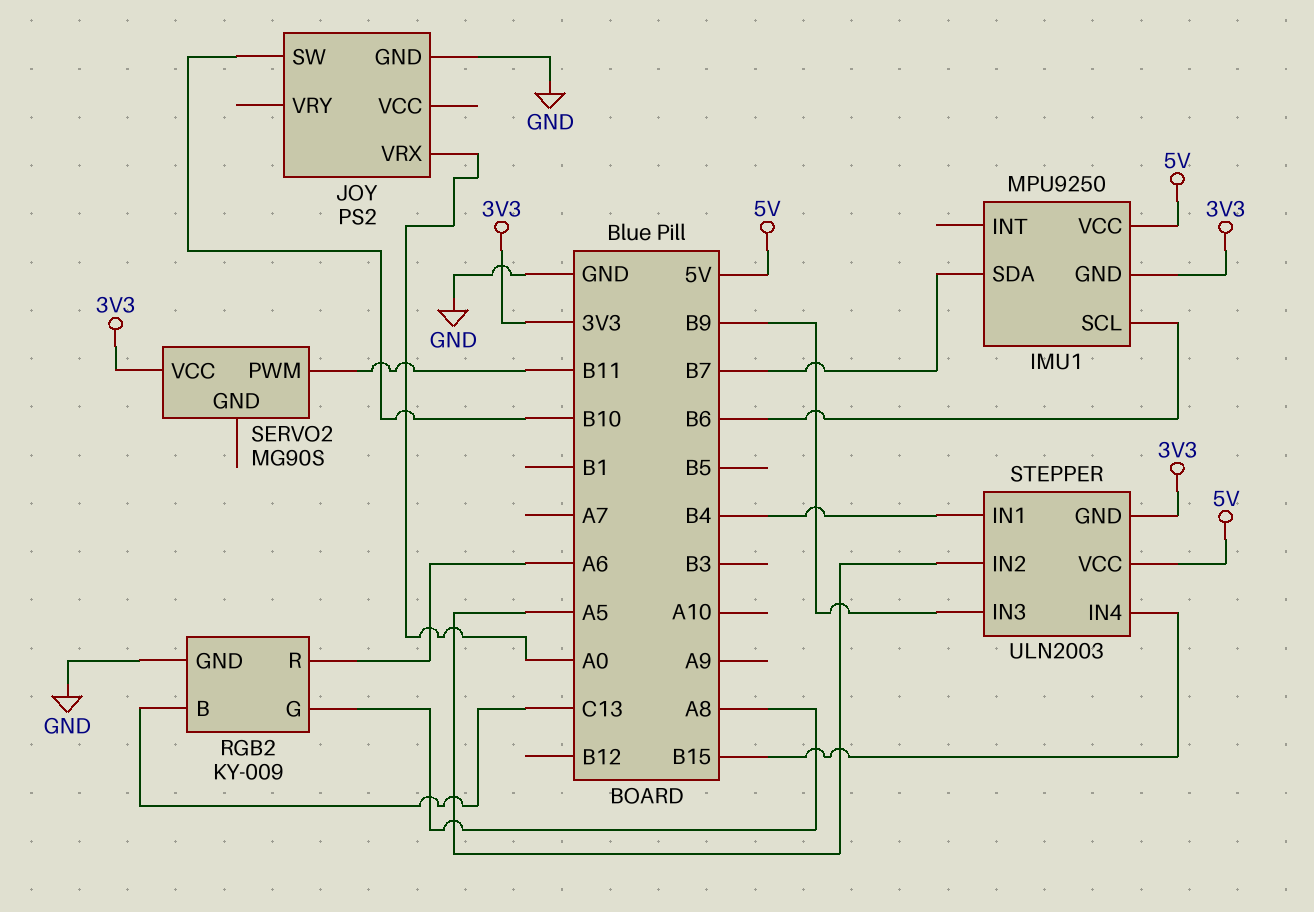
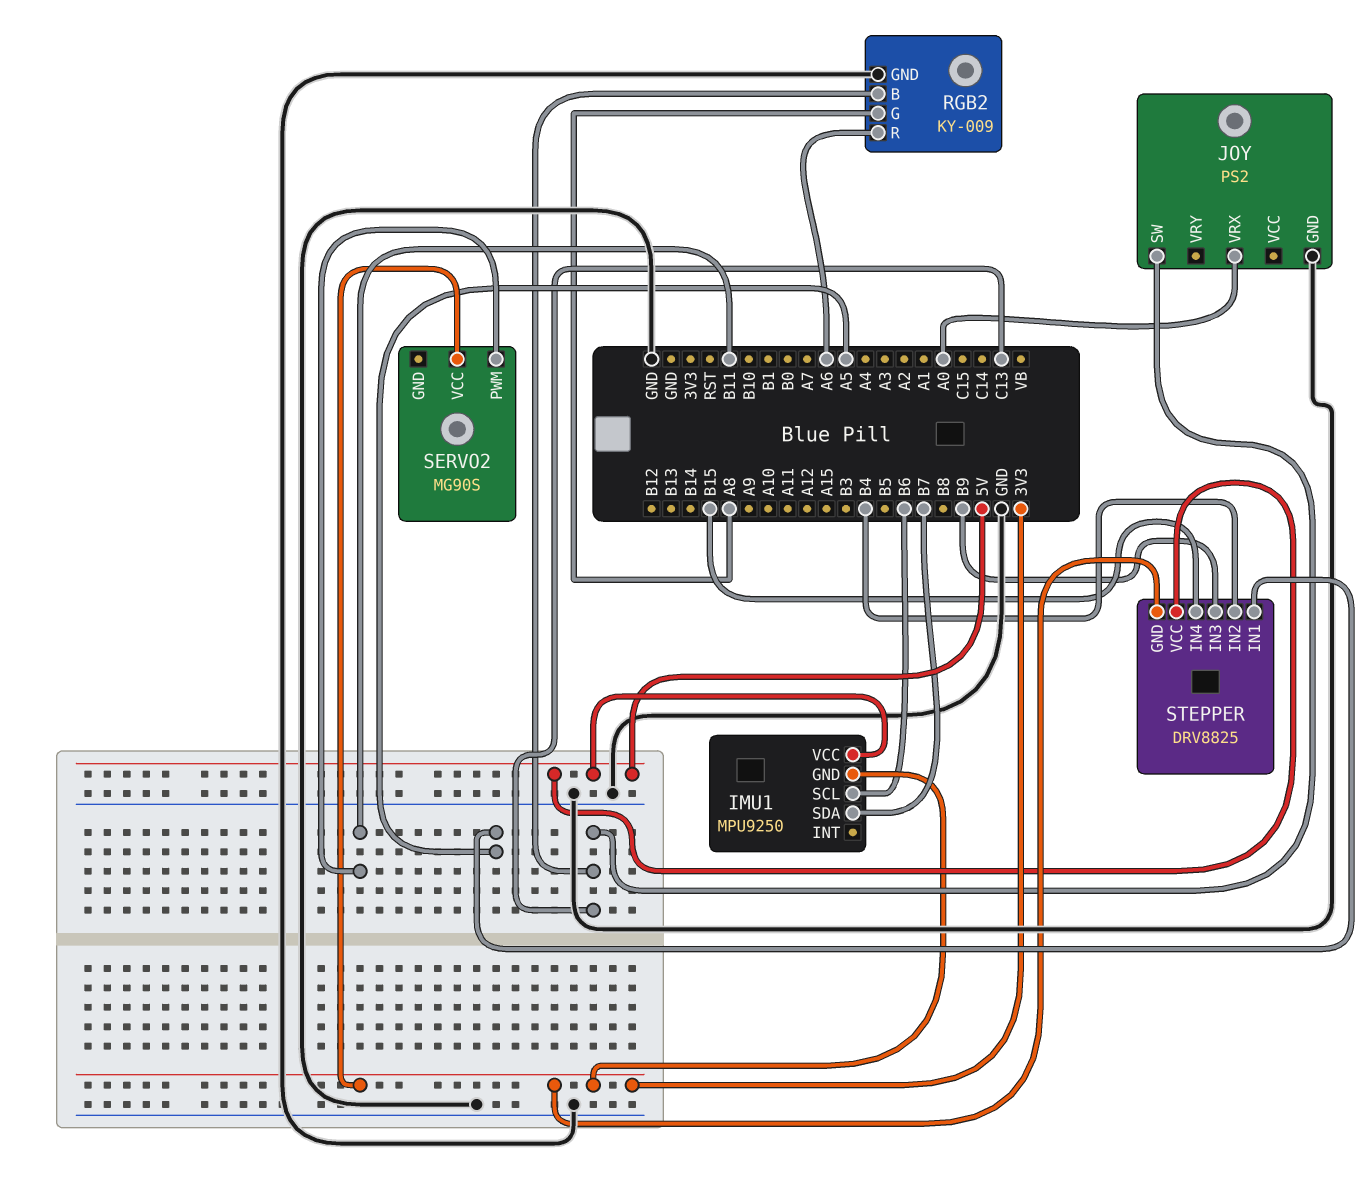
JOY pin SW: B10 -> C13
STEPPER: ULN2003 -> DRV8825
STEPPER pin IN1: B4 -> A5
STEPPER pin IN2: A5 -> B4

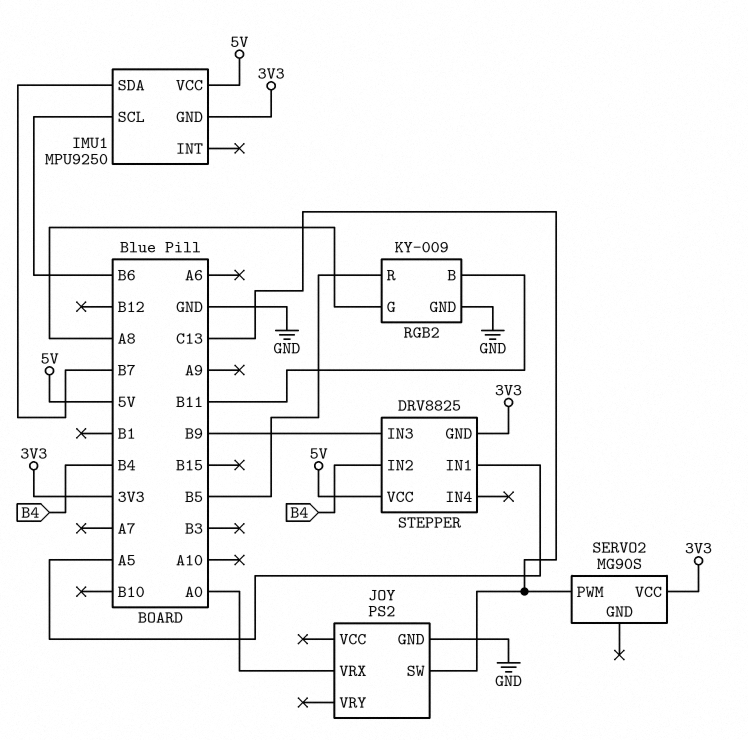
RGB2 pin B: C13 -> B11
RGB2 pin R: A6 -> B5
SERVO2 pin PWM: B11 -> C13
STEPPER pin IN4: B15 -> none

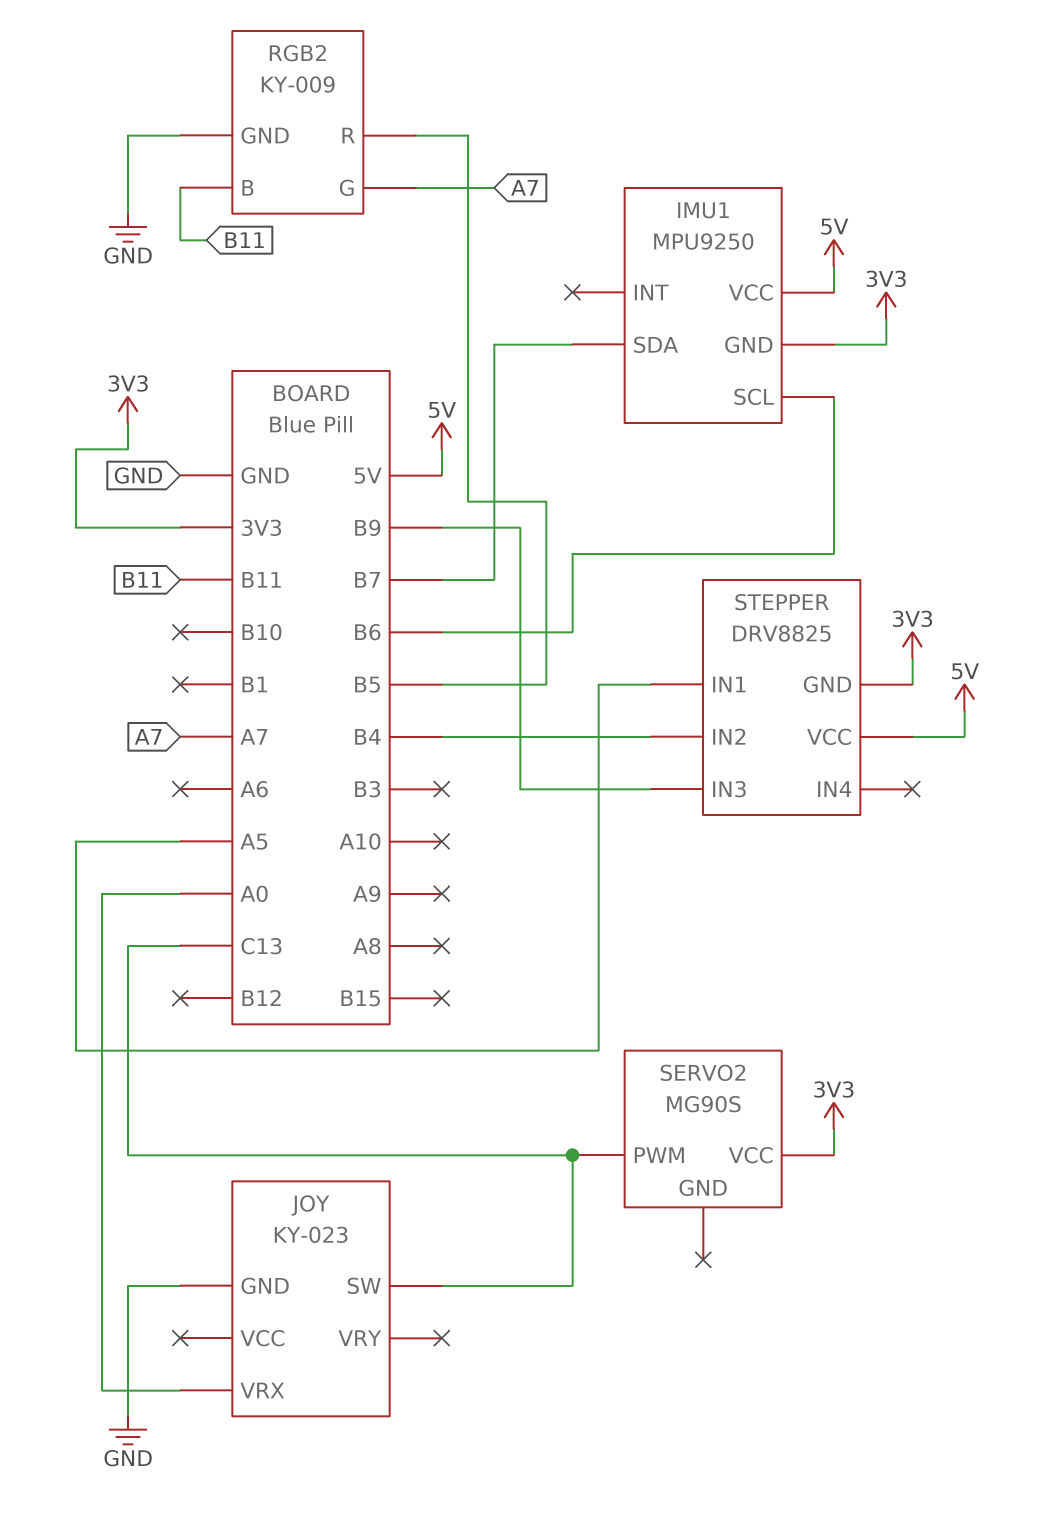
JOY: PS2 -> KY-023
RGB2 pin G: A8 -> A7

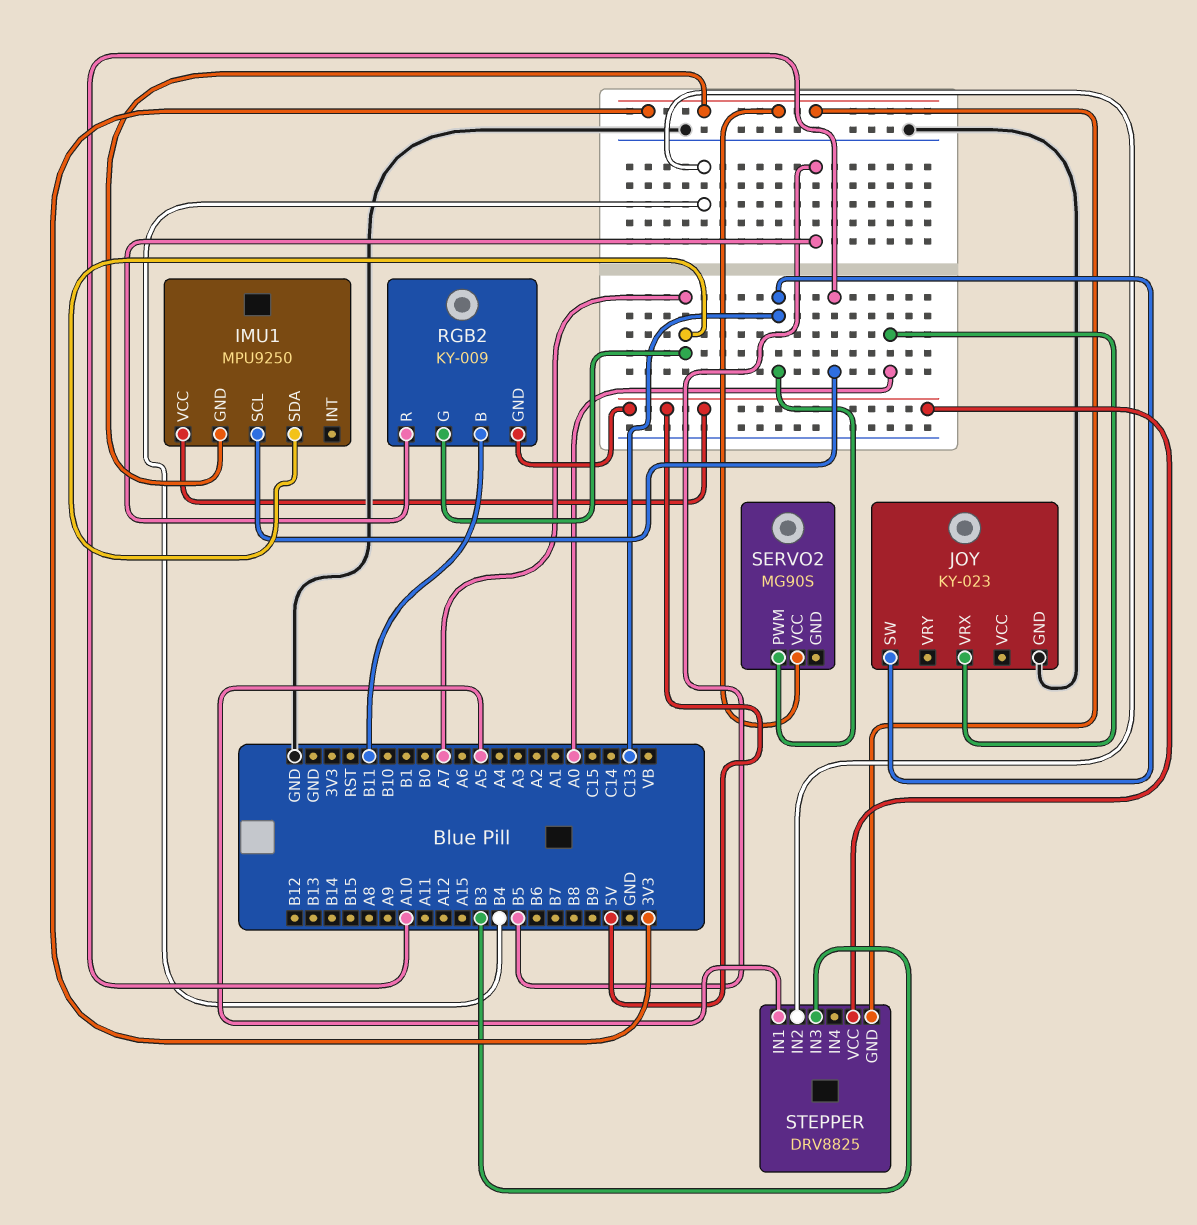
IMU1 pin SCL: B6 -> A10
IMU1 pin SDA: B7 -> A7
RGB2 pin GND: GND -> 5V
STEPPER pin IN3: B9 -> B3

